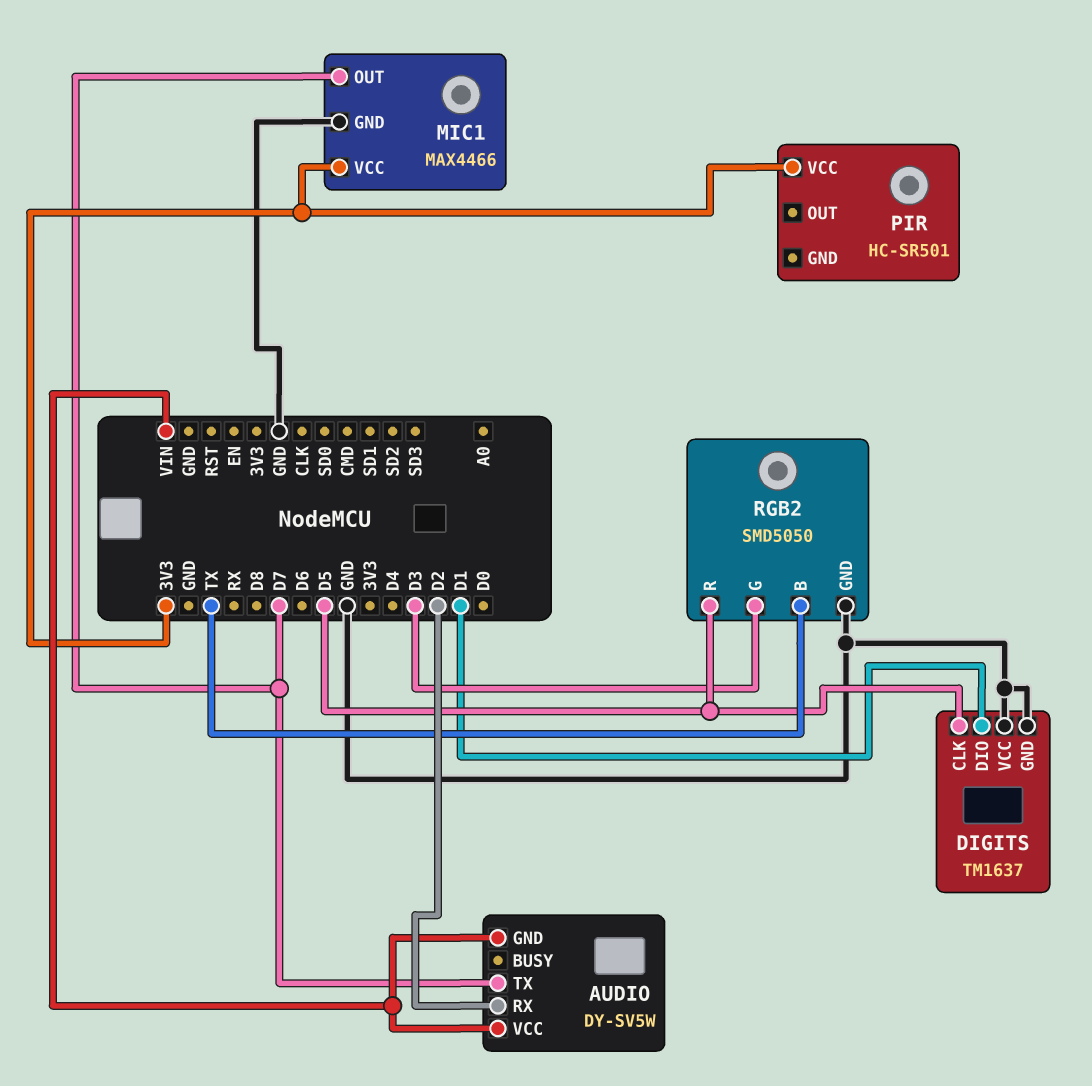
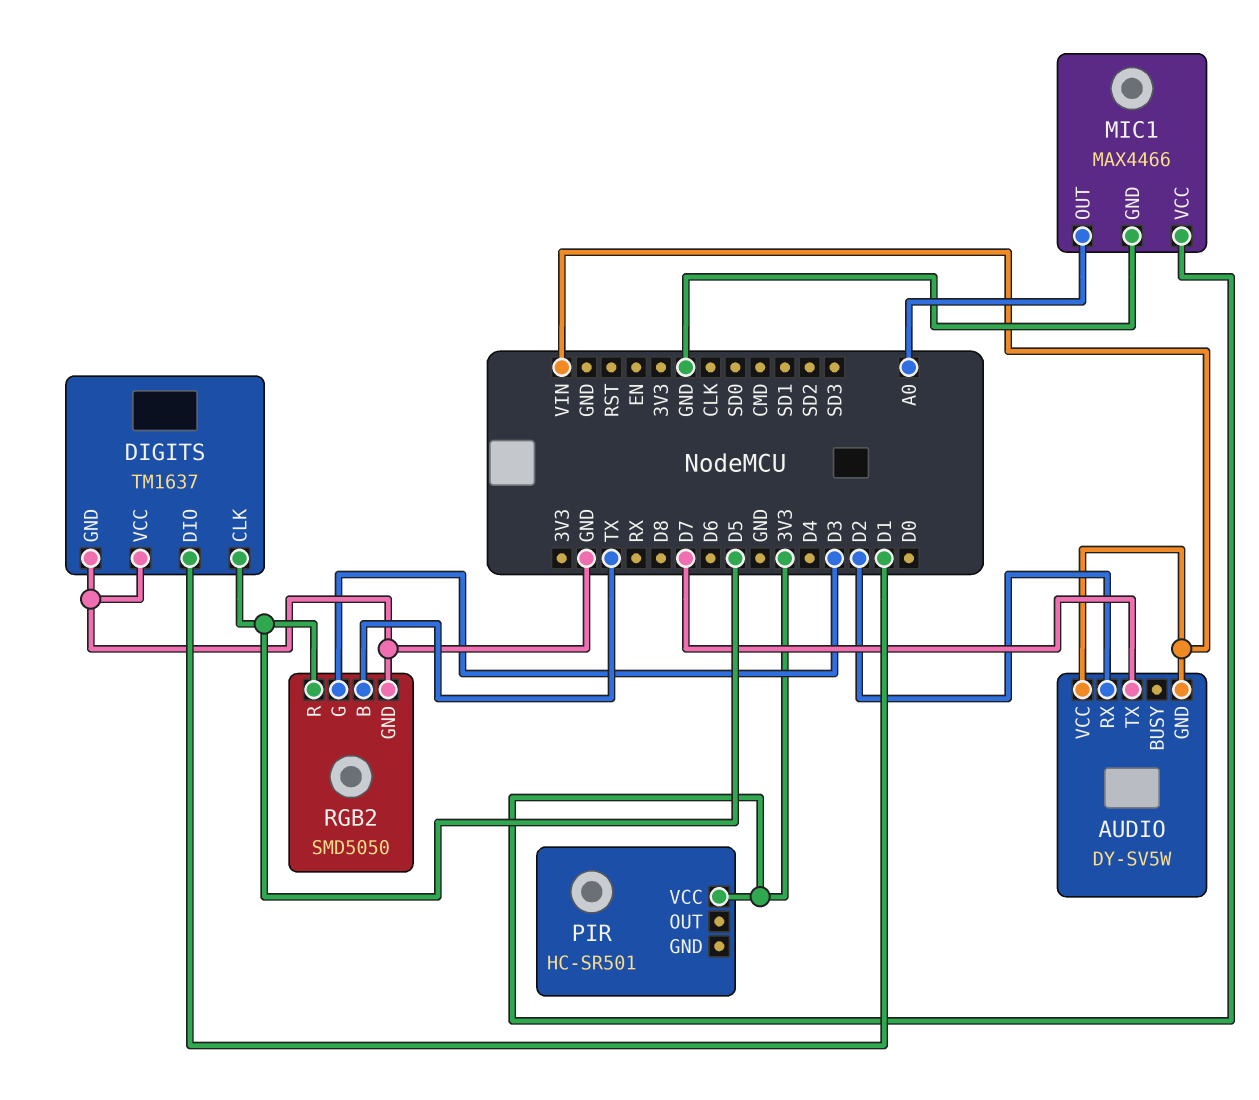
MIC1 pin OUT: D7 -> A0

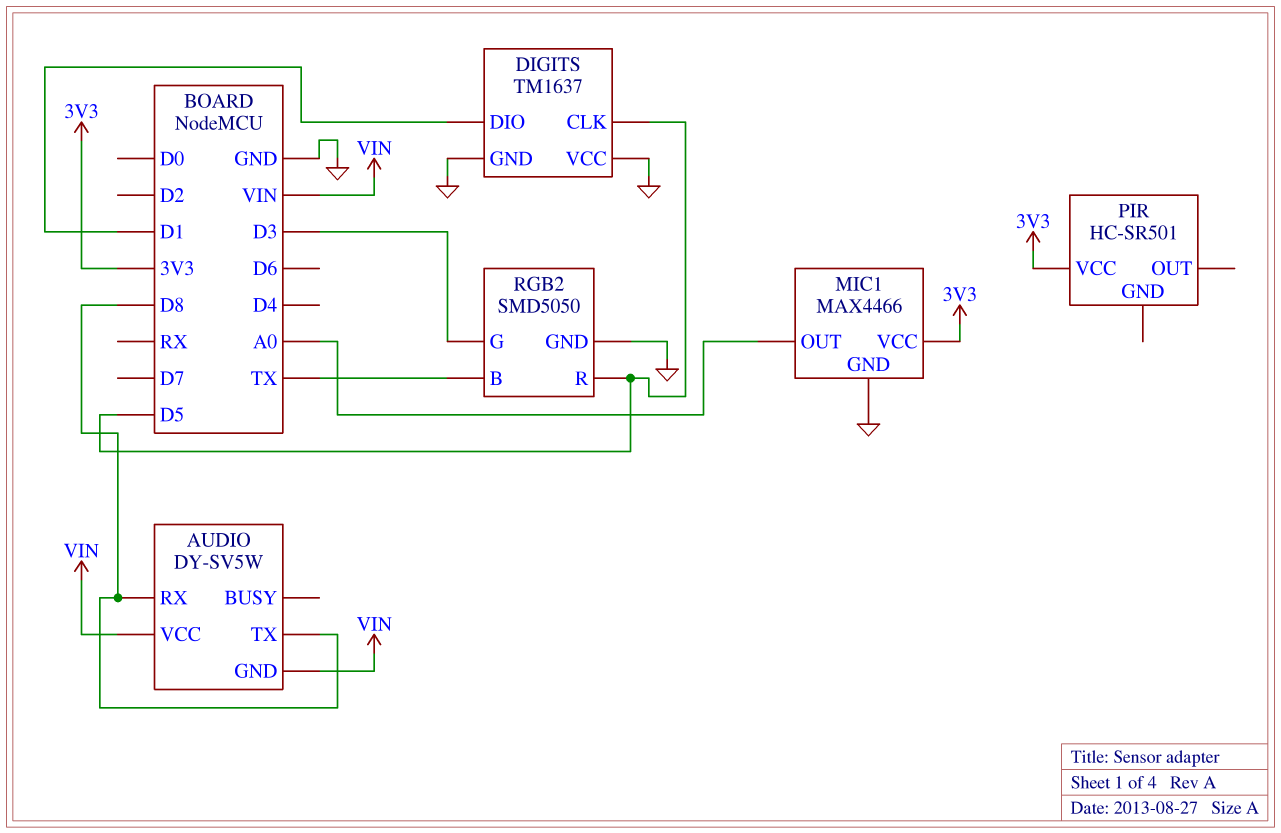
AUDIO pin RX: D2 -> D8
AUDIO pin TX: D7 -> D8

